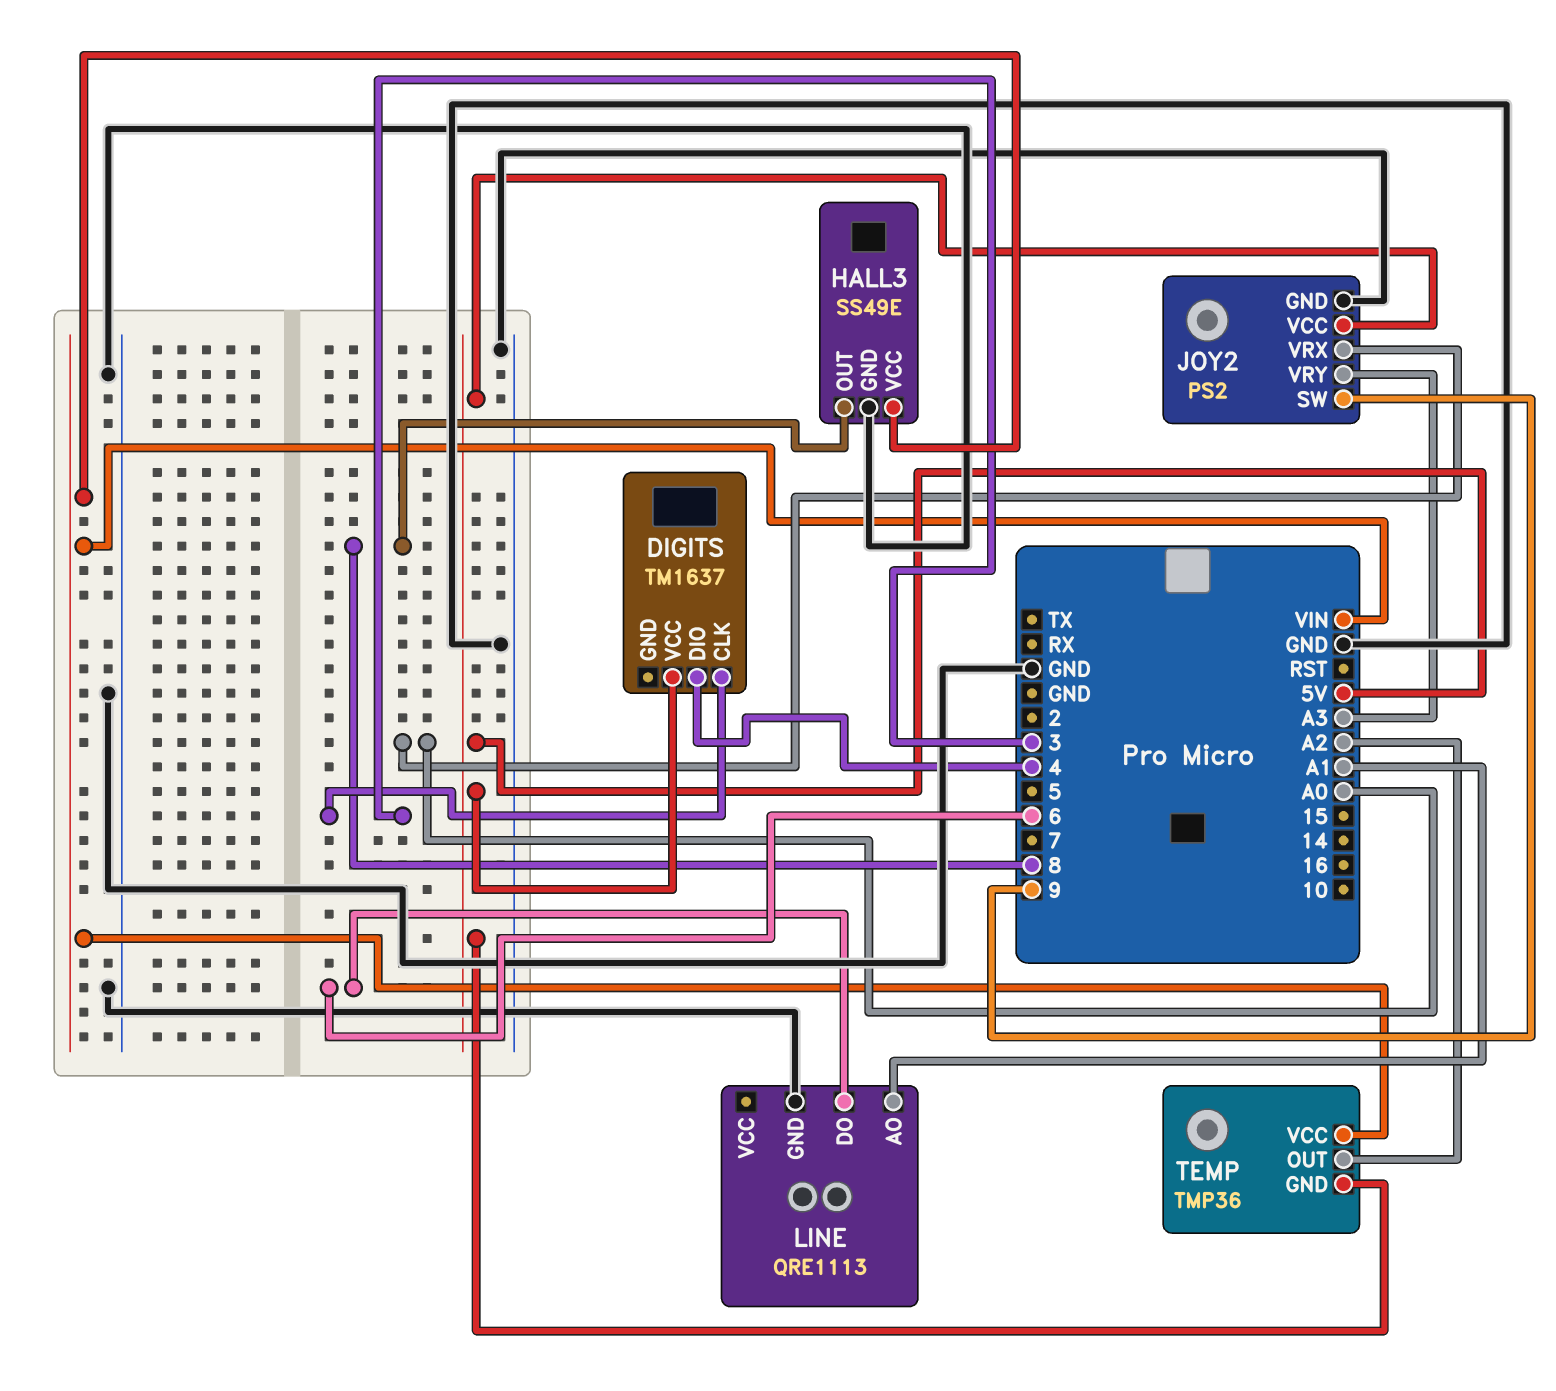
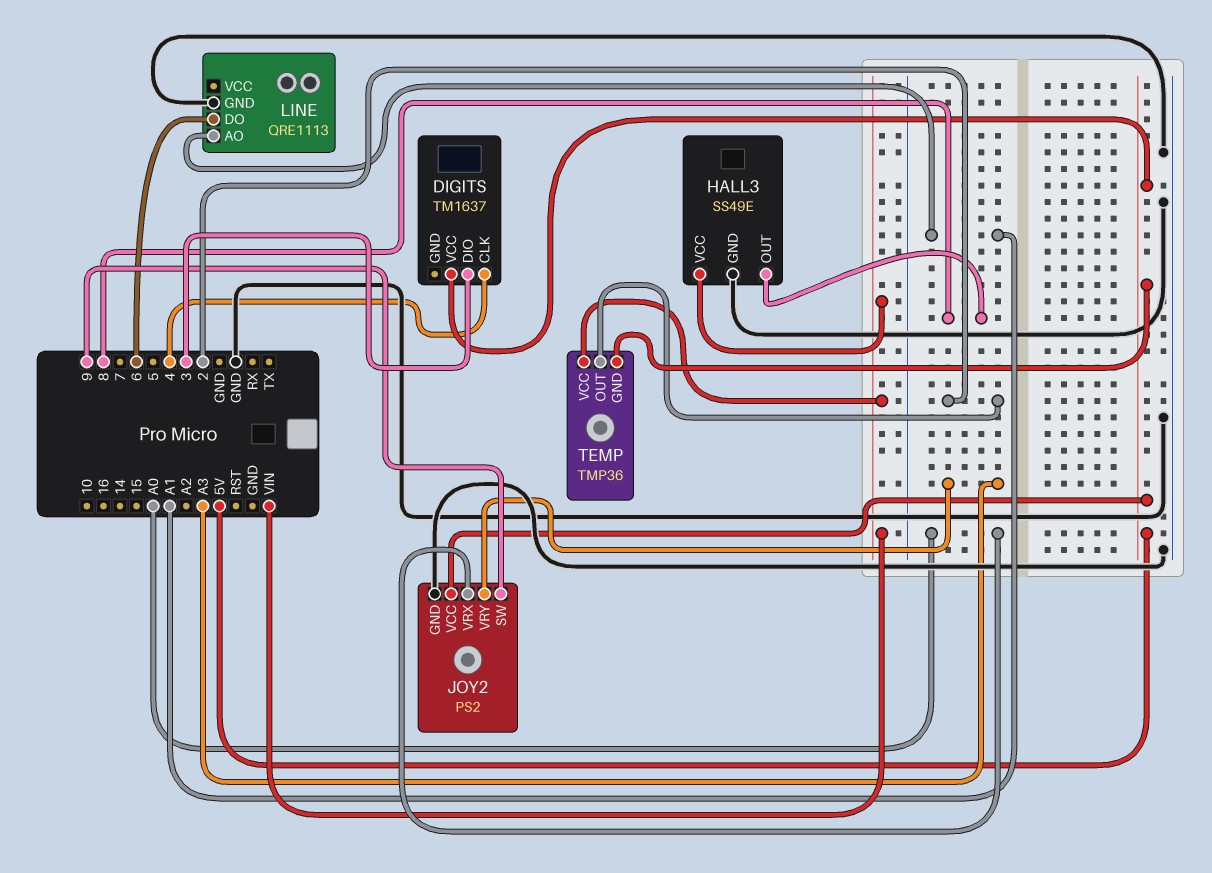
DIGITS pin CLK: 3 -> 4
DIGITS pin DIO: 4 -> 3
TEMP pin OUT: A2 -> 2

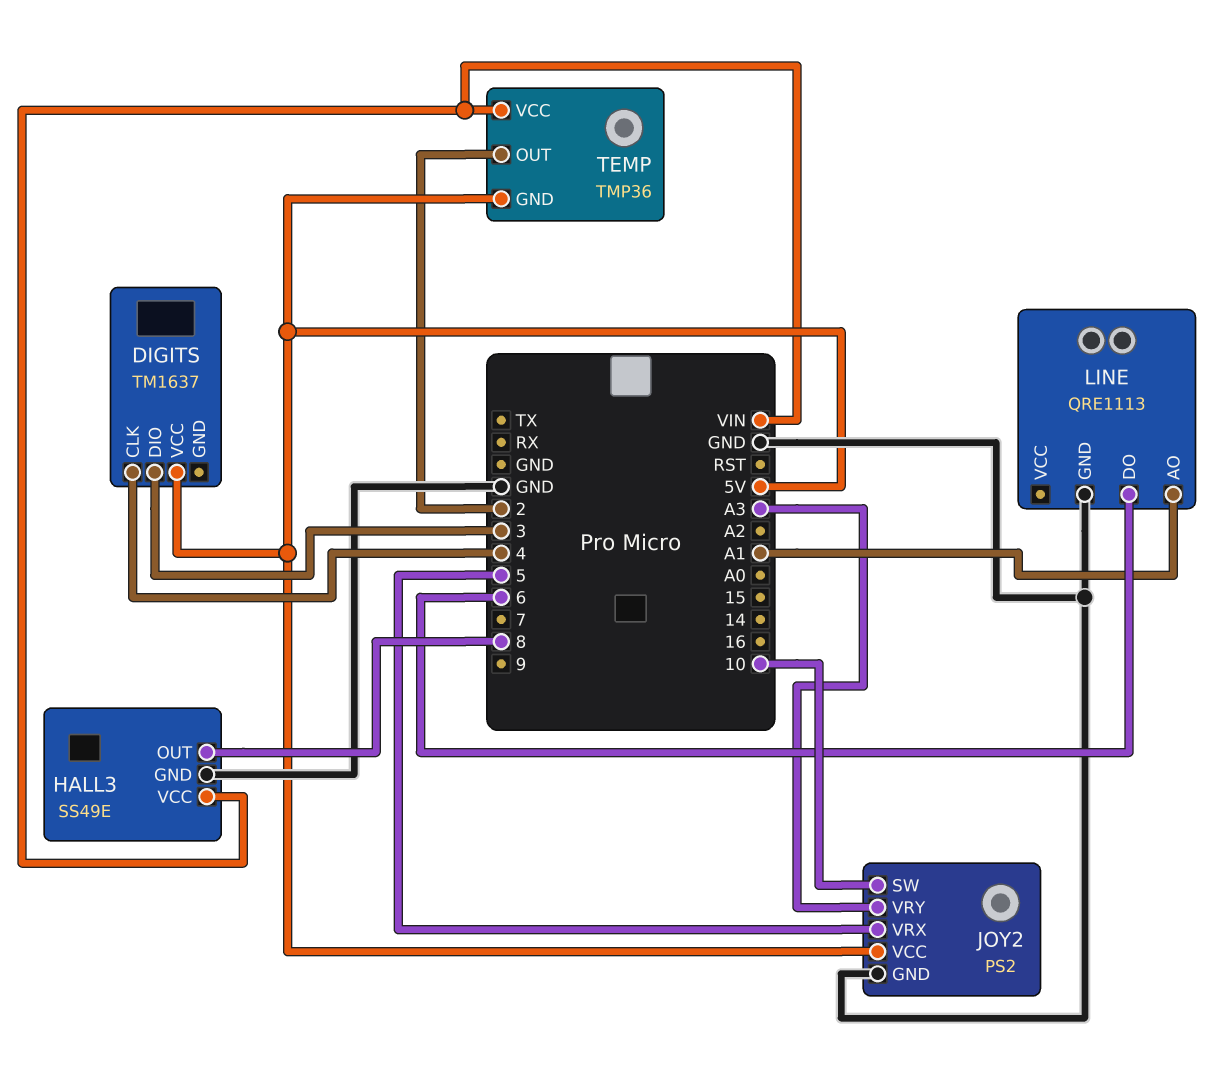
JOY2 pin SW: 9 -> 10
JOY2 pin VRX: A0 -> 5

